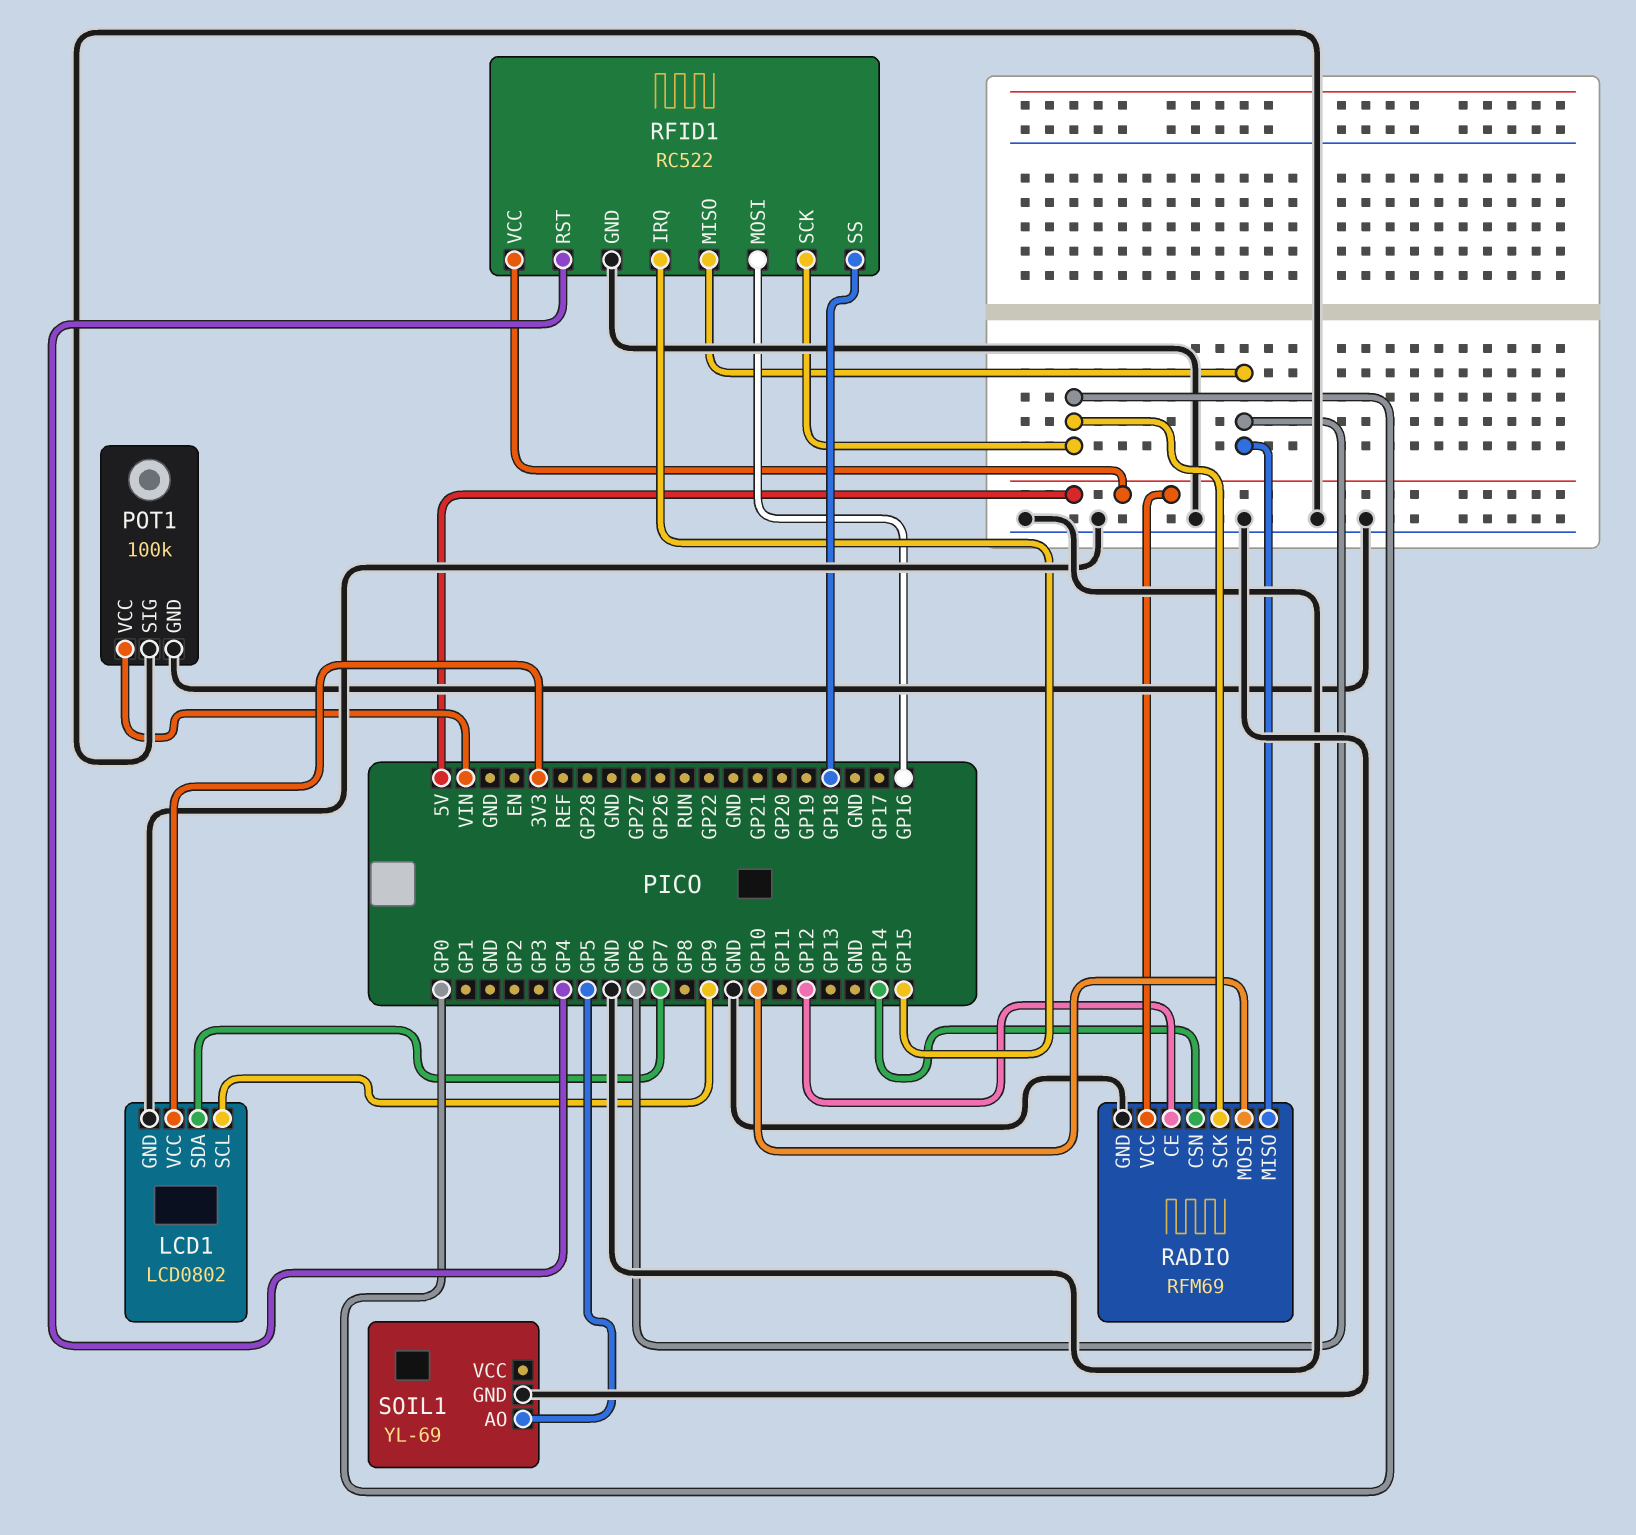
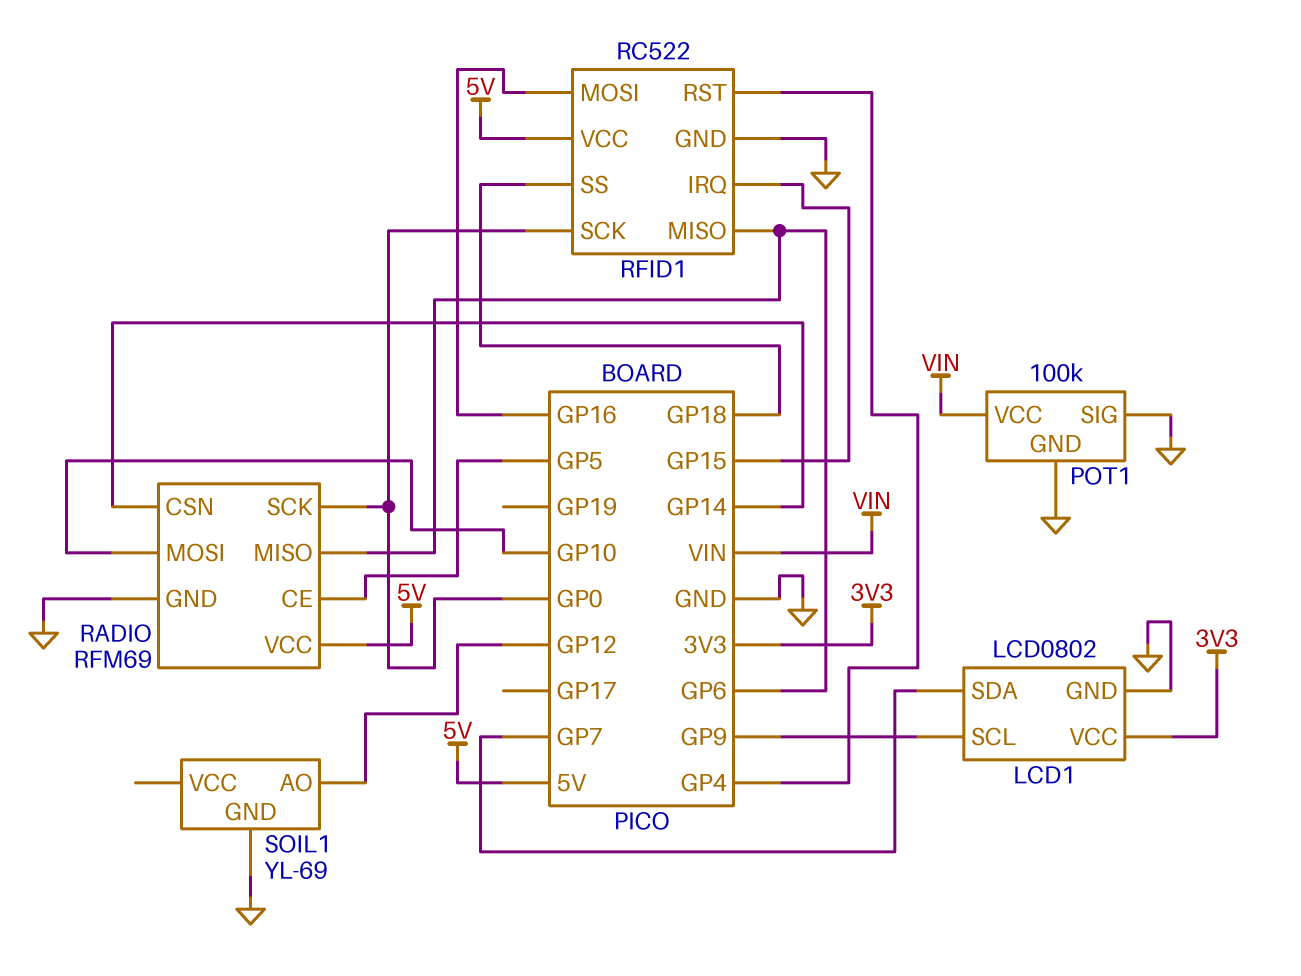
RADIO pin CE: GP12 -> GP5
SOIL1 pin AO: GP5 -> GP12

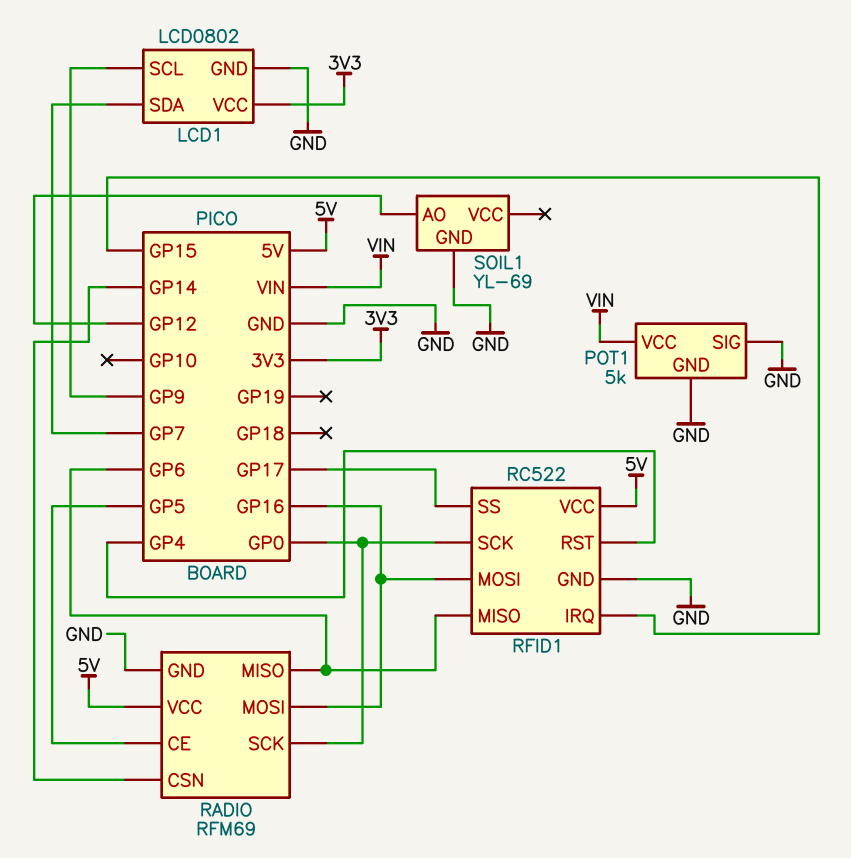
POT1: 100k -> 5k
RADIO pin MOSI: GP10 -> GP16
RFID1 pin SS: GP18 -> GP17

